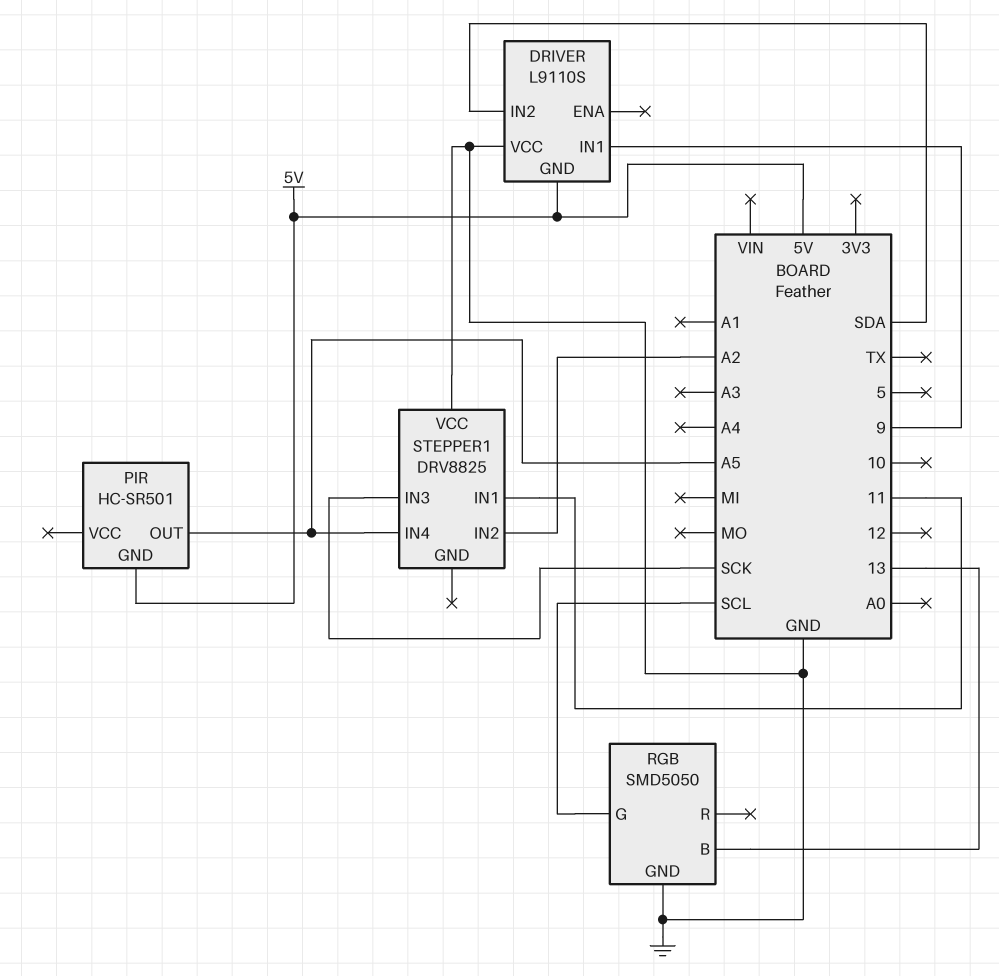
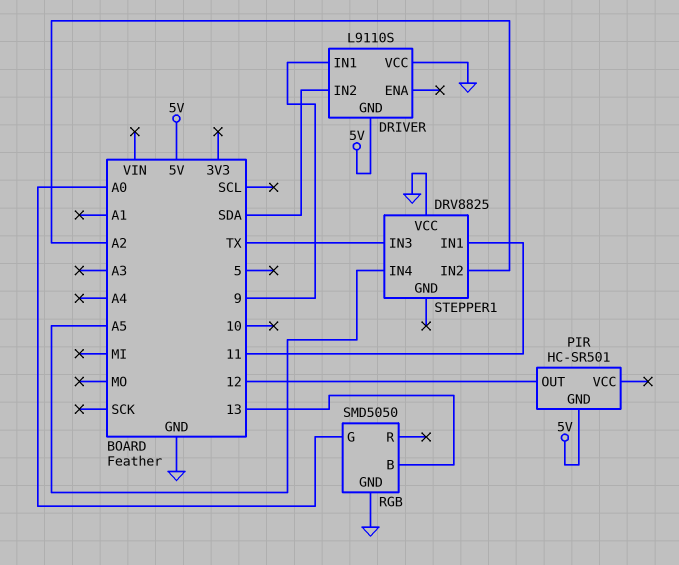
PIR pin OUT: A5 -> 12
RGB pin G: SCL -> A0
STEPPER1 pin IN3: SCK -> TX

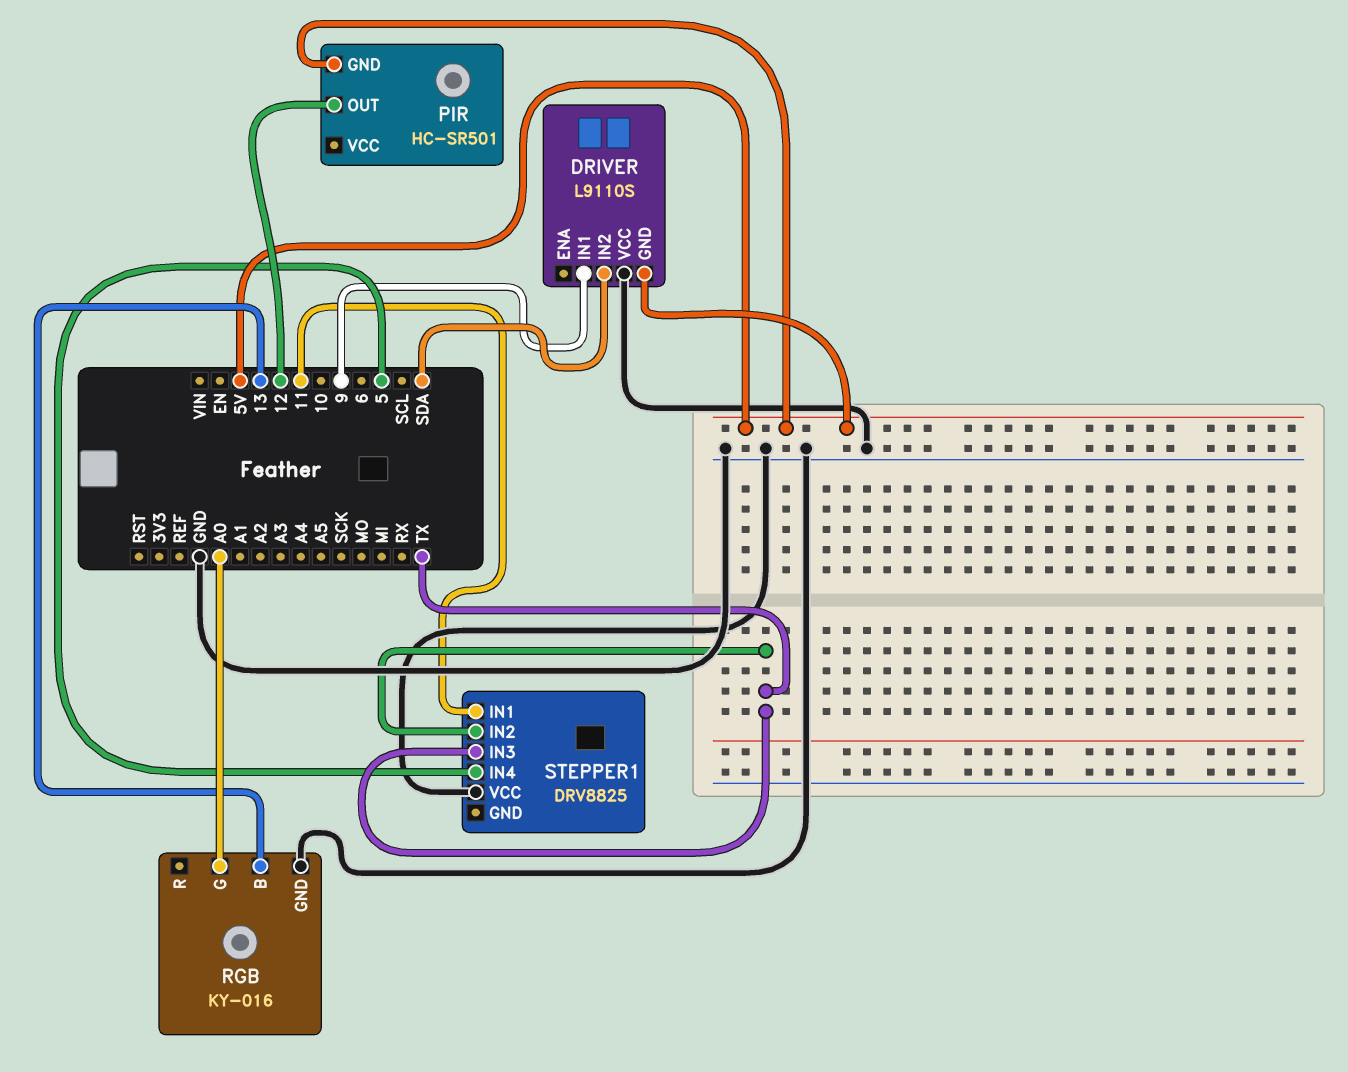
RGB: SMD5050 -> KY-016
STEPPER1 pin IN2: A2 -> TX
STEPPER1 pin IN4: A5 -> 5

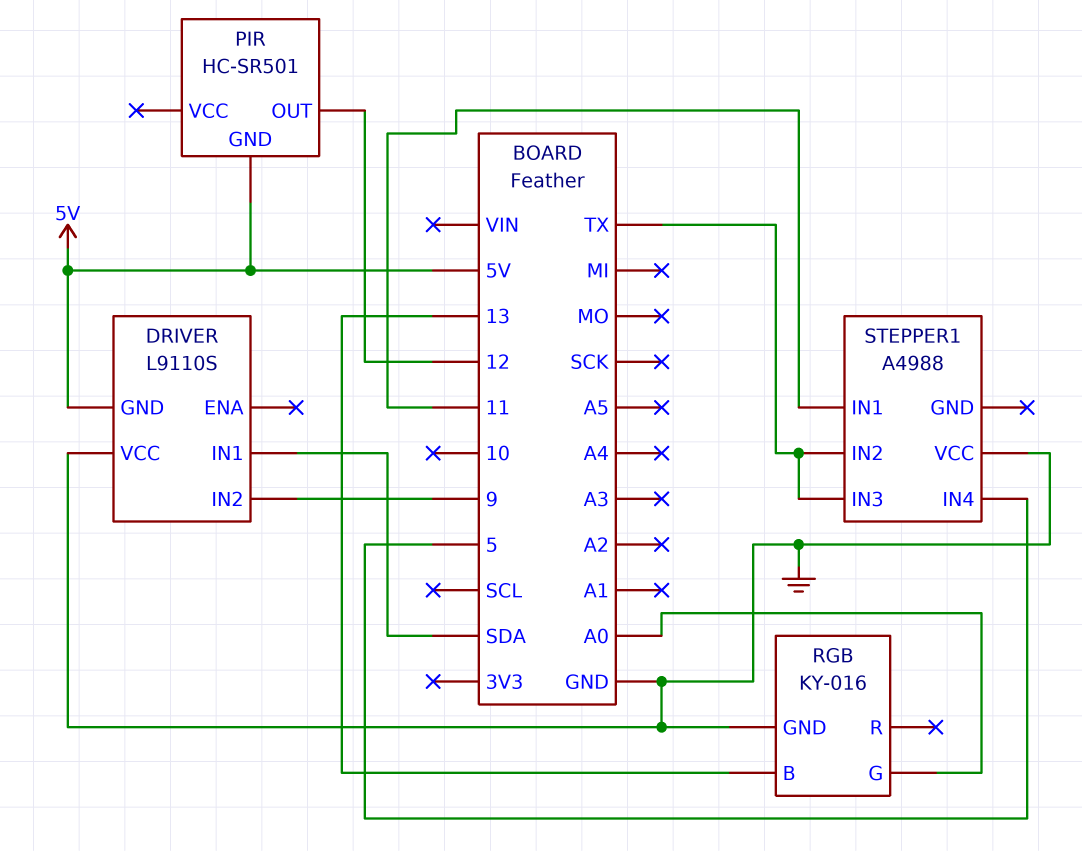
DRIVER pin IN1: 9 -> SDA
DRIVER pin IN2: SDA -> 9
STEPPER1: DRV8825 -> A4988

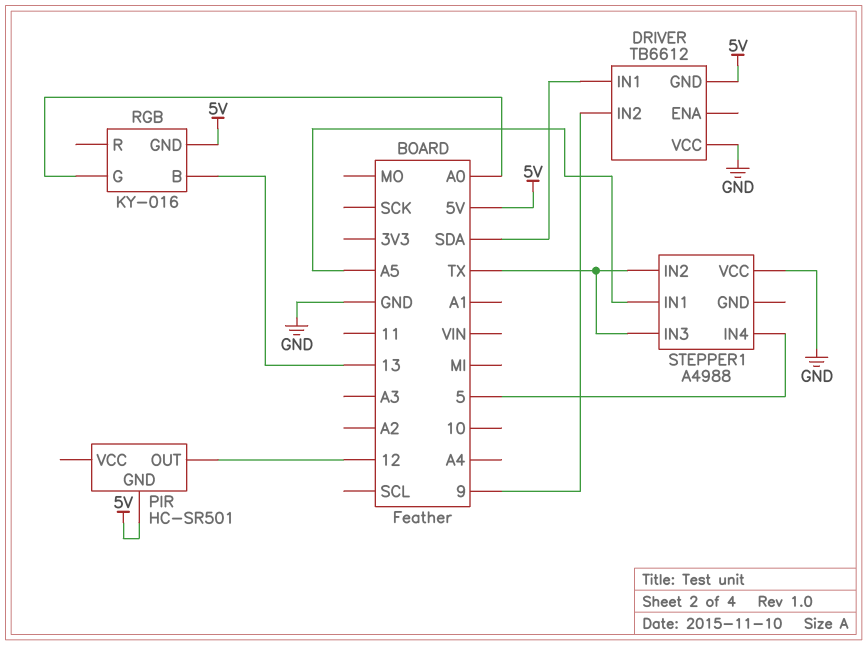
DRIVER: L9110S -> TB6612
RGB pin GND: GND -> 5V
STEPPER1 pin IN1: 11 -> A5

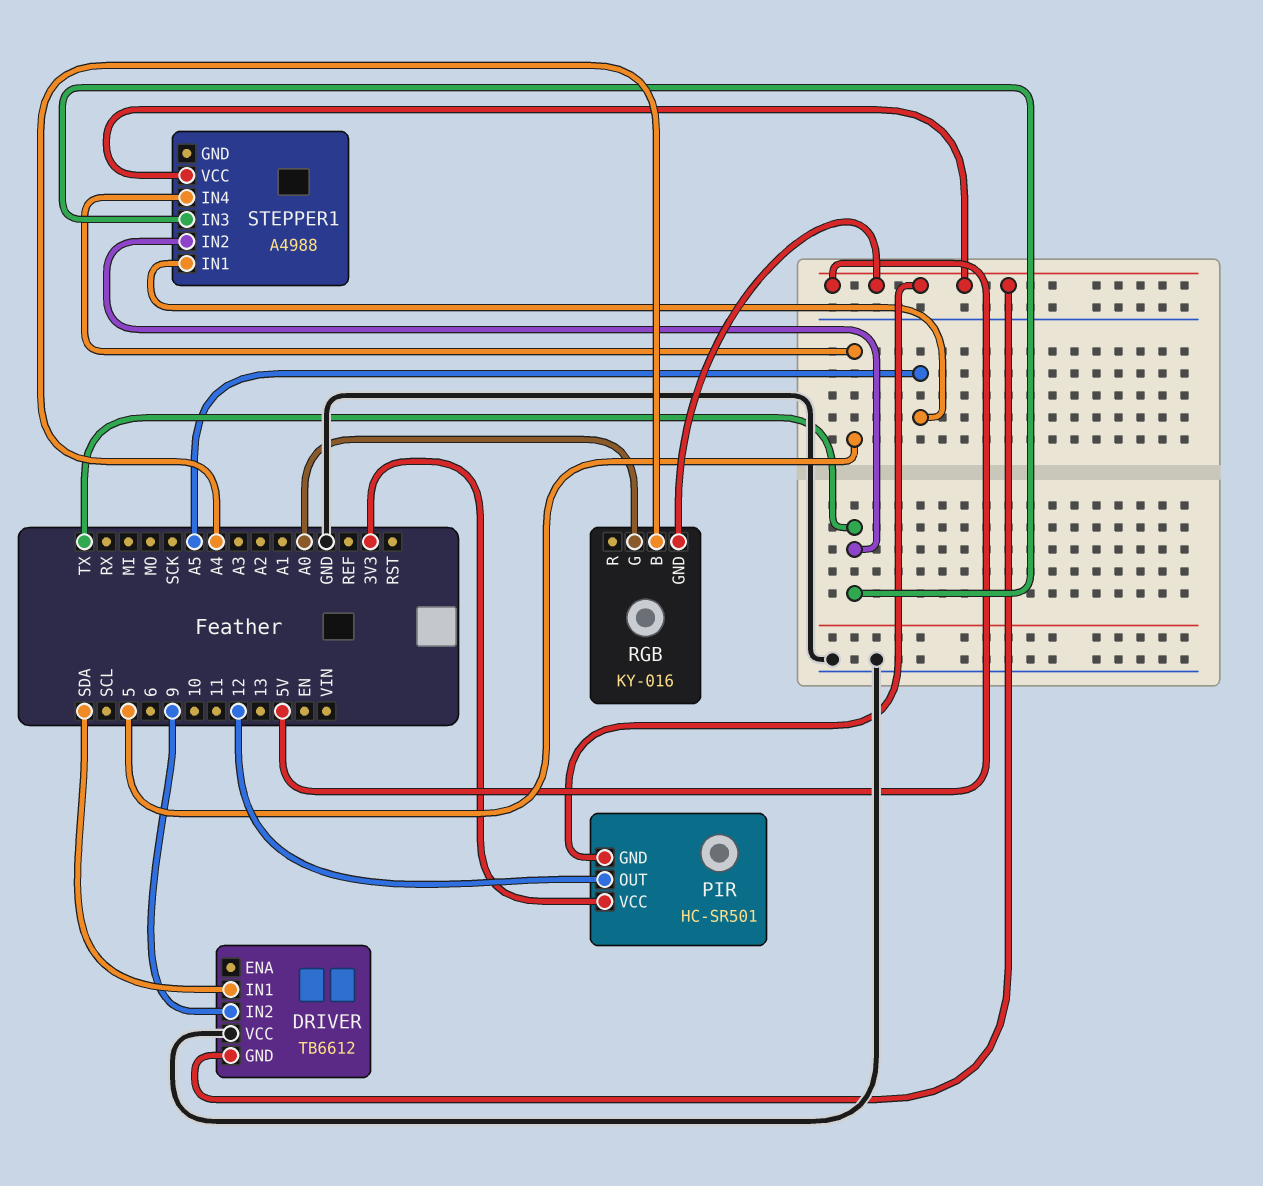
PIR pin VCC: none -> 3V3
RGB pin B: 13 -> A4
STEPPER1 pin VCC: GND -> 5V

